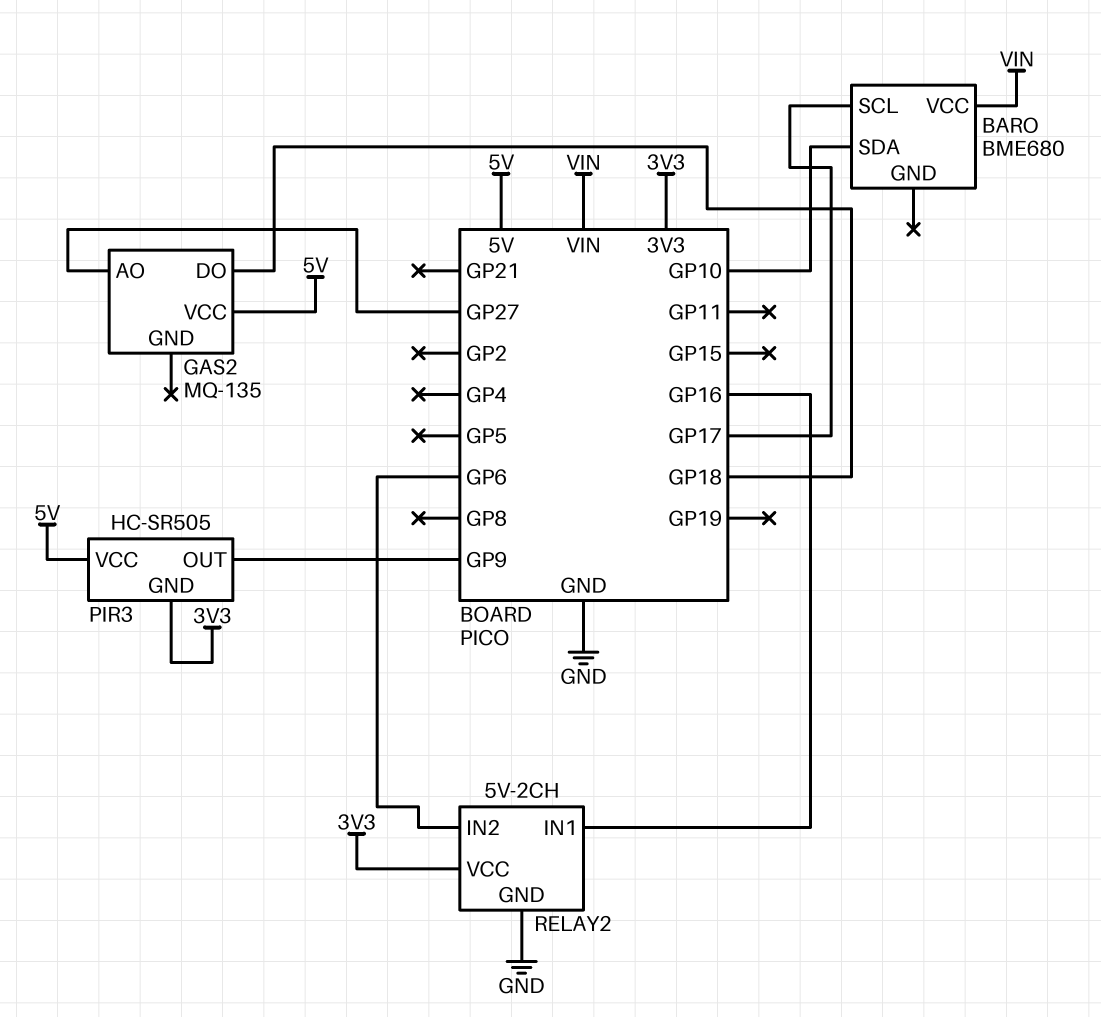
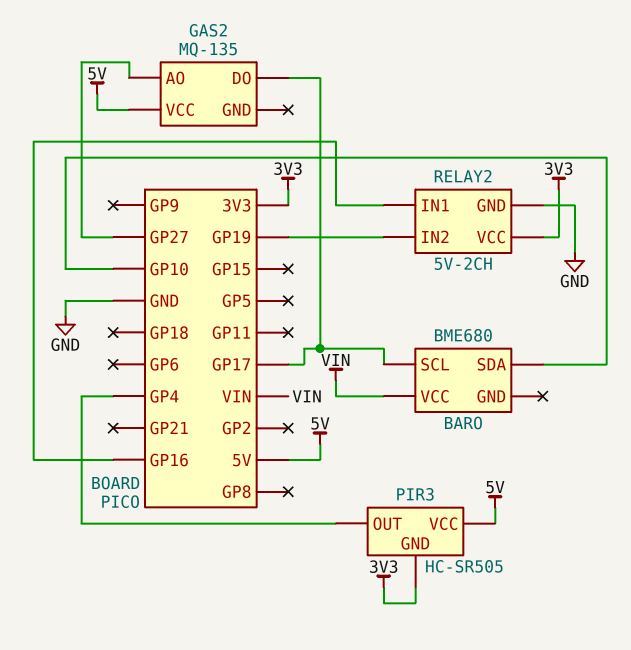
GAS2 pin DO: GP18 -> GP17
PIR3 pin OUT: GP9 -> GP4
RELAY2 pin IN2: GP6 -> GP19

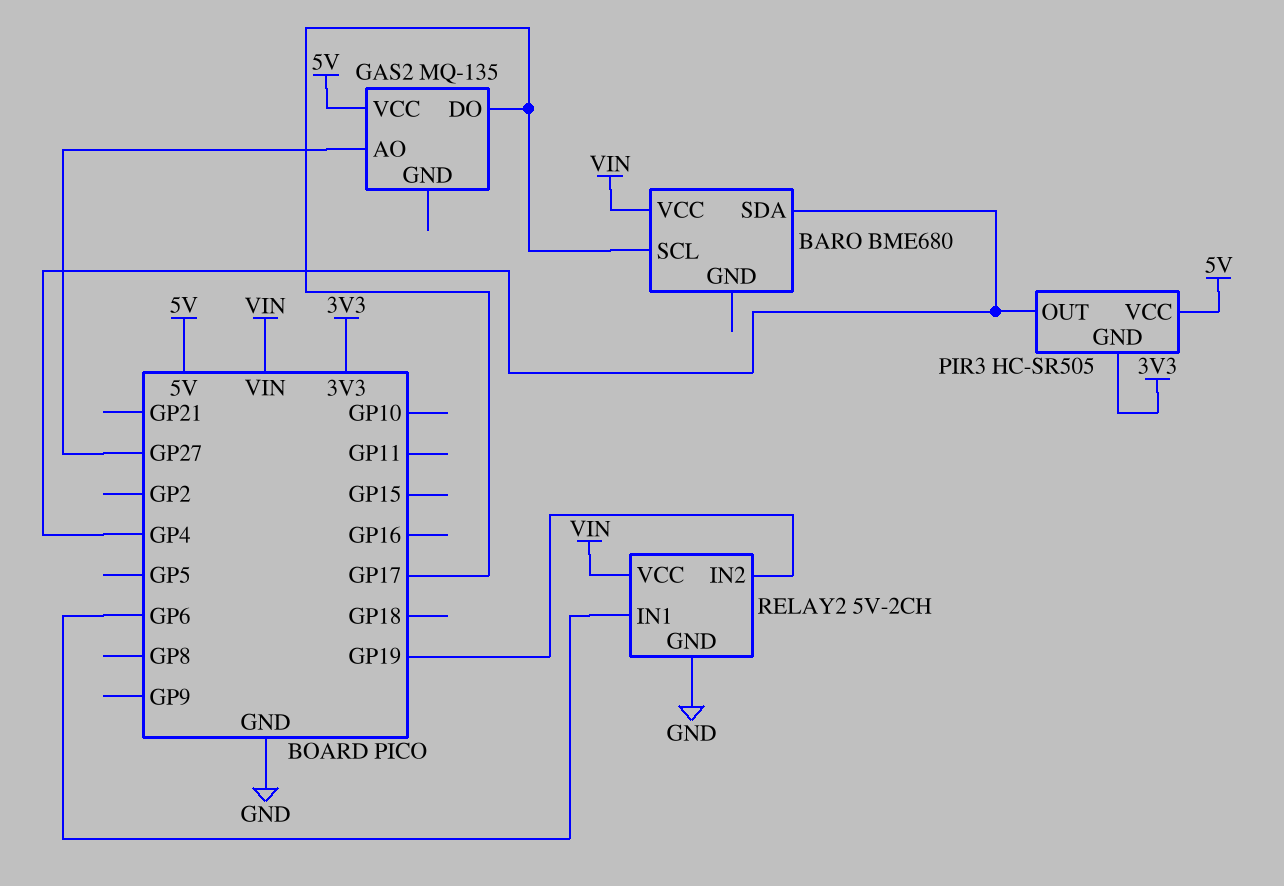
BARO pin SDA: GP10 -> GP4
RELAY2 pin IN1: GP16 -> GP6
RELAY2 pin VCC: 3V3 -> VIN

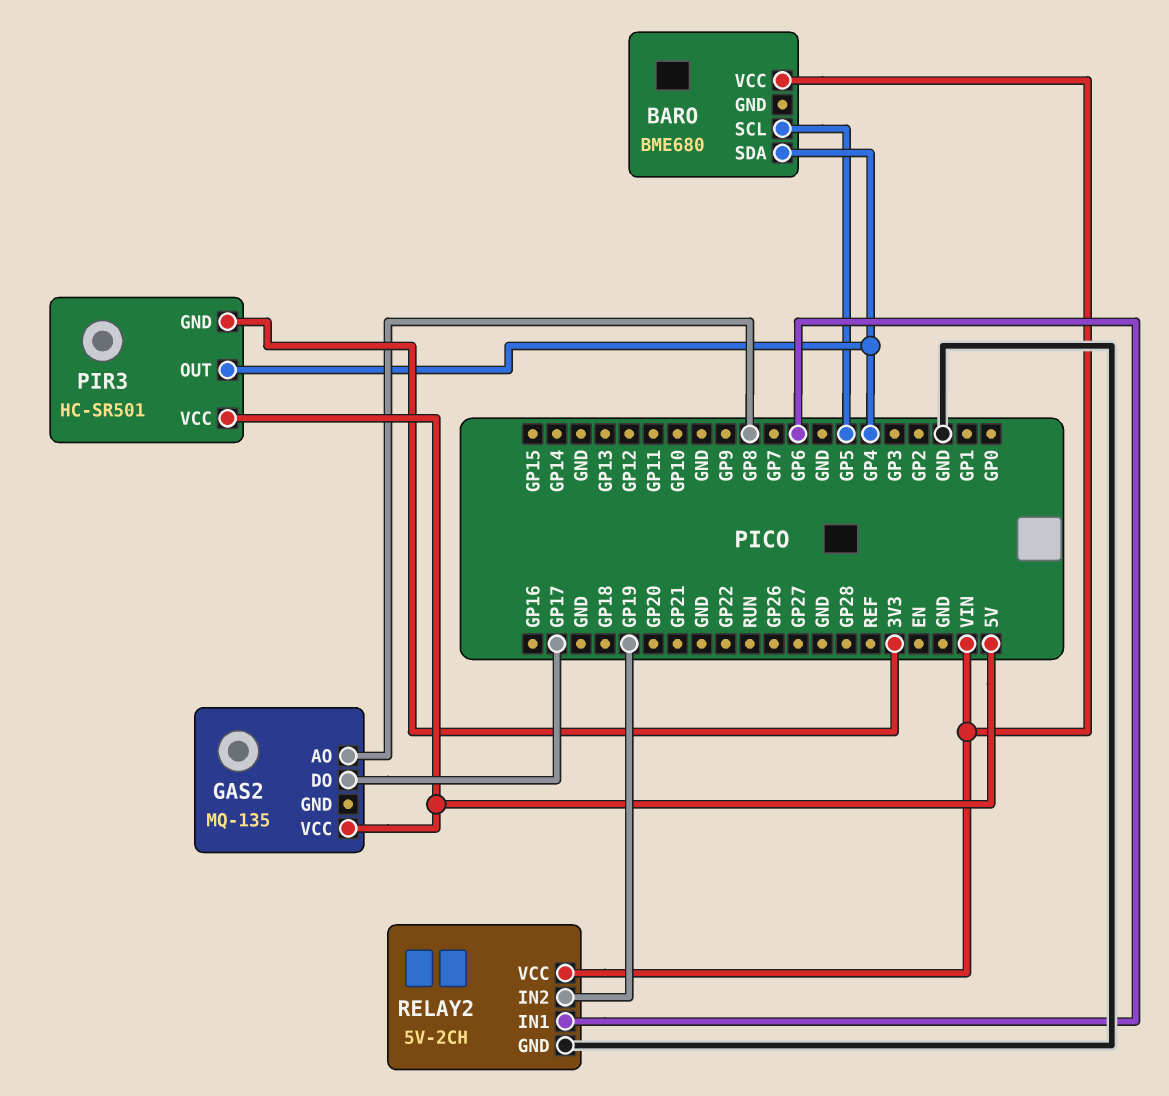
BARO pin SCL: GP17 -> GP5
GAS2 pin AO: GP27 -> GP8
PIR3: HC-SR505 -> HC-SR501

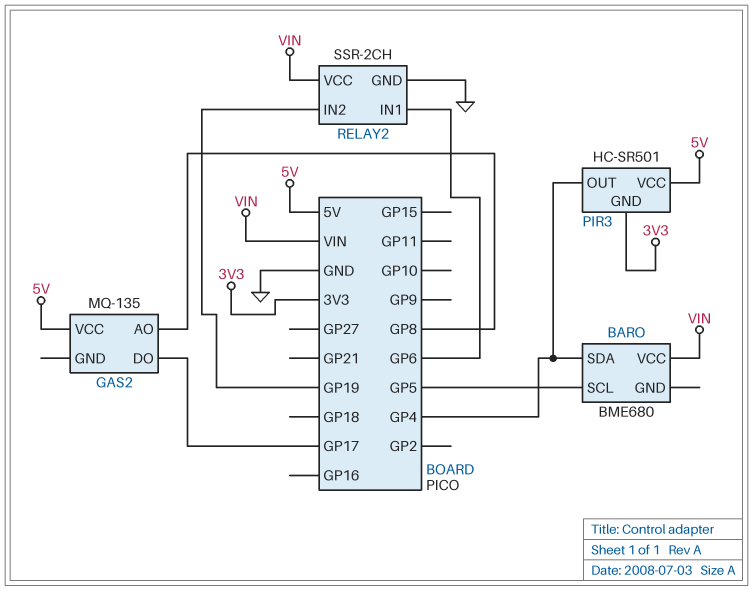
RELAY2: 5V-2CH -> SSR-2CH

